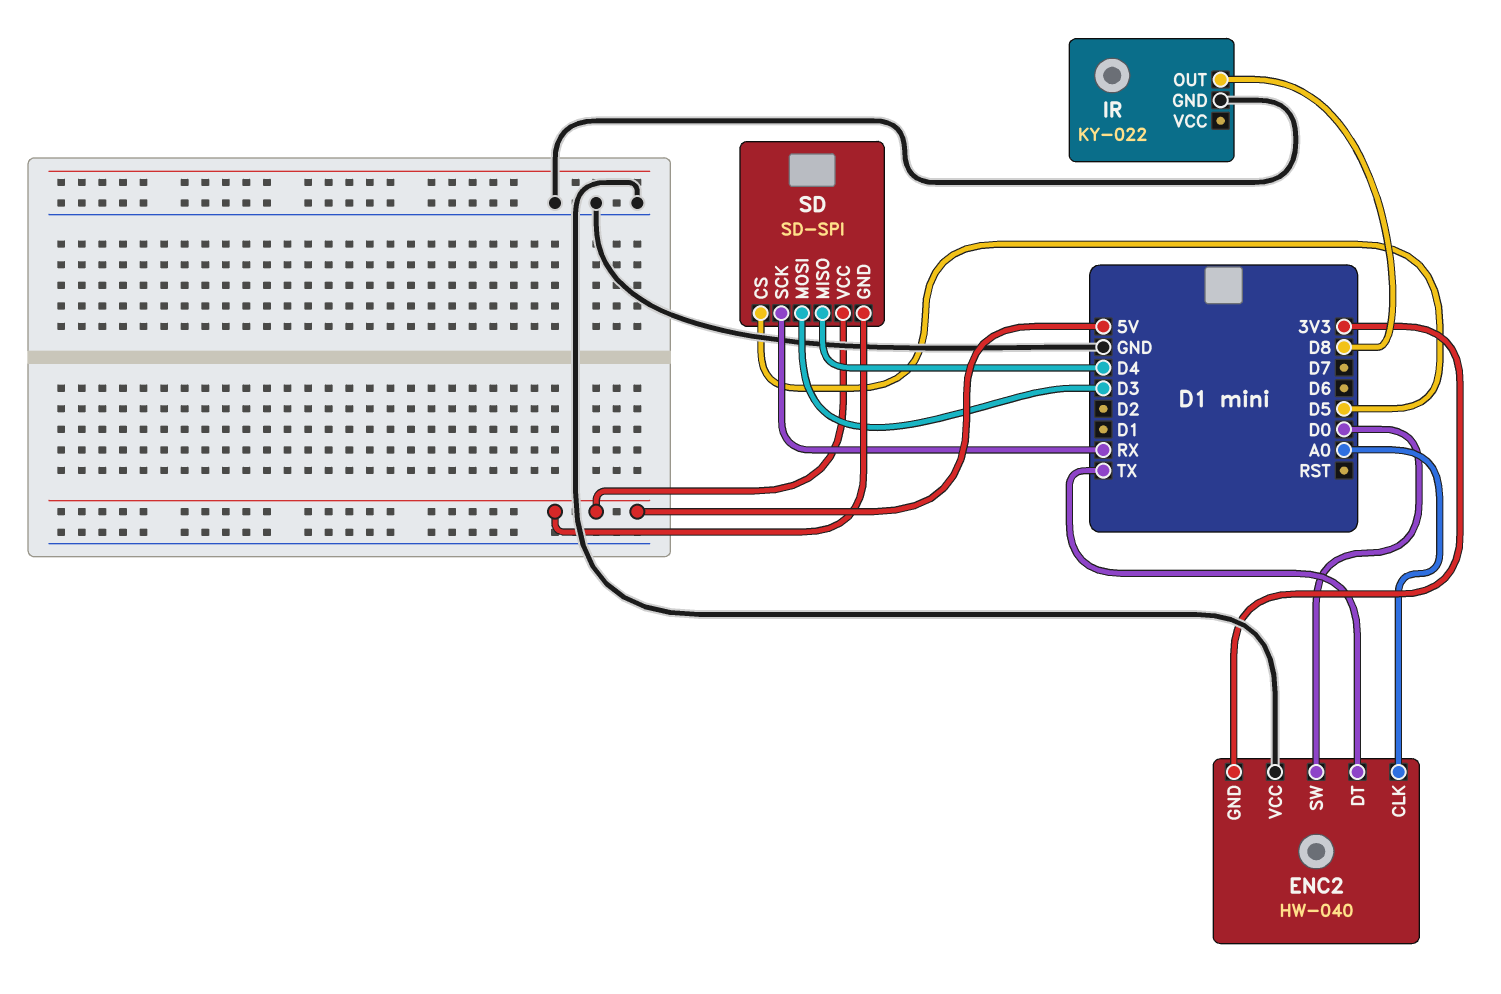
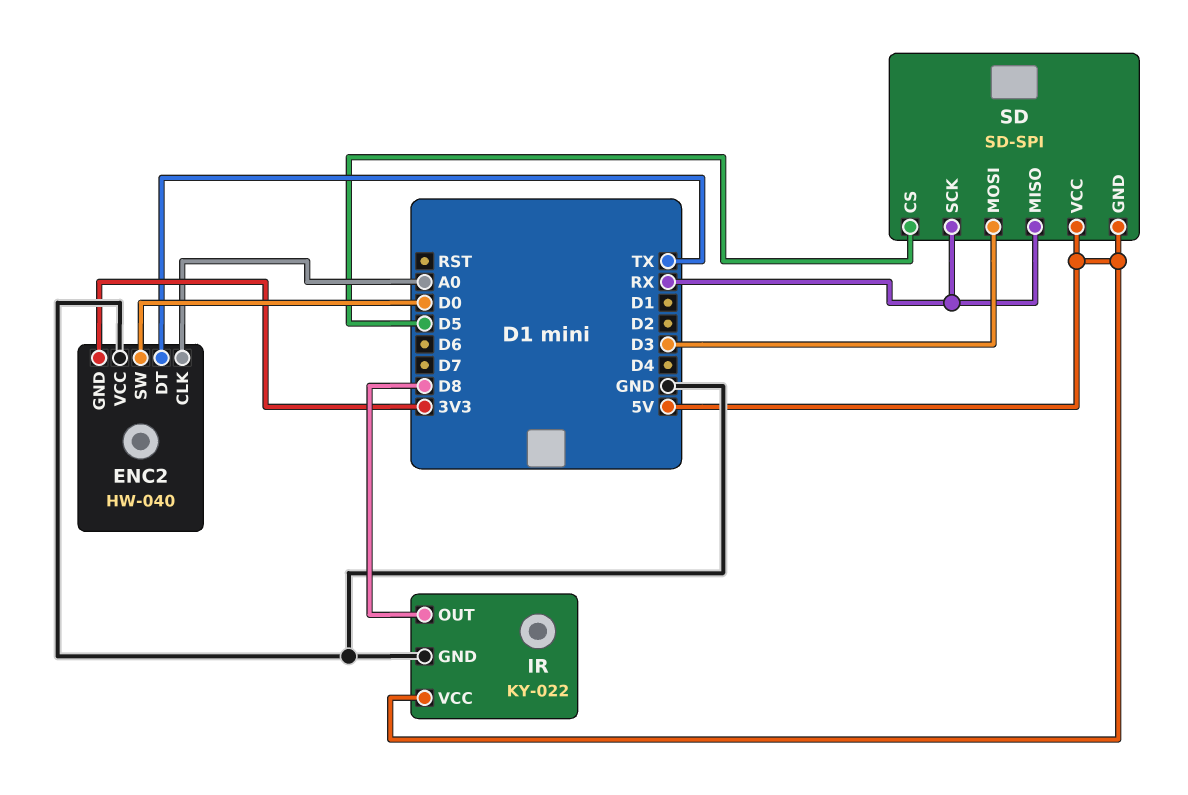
IR pin VCC: none -> 5V
SD pin MISO: D4 -> RX

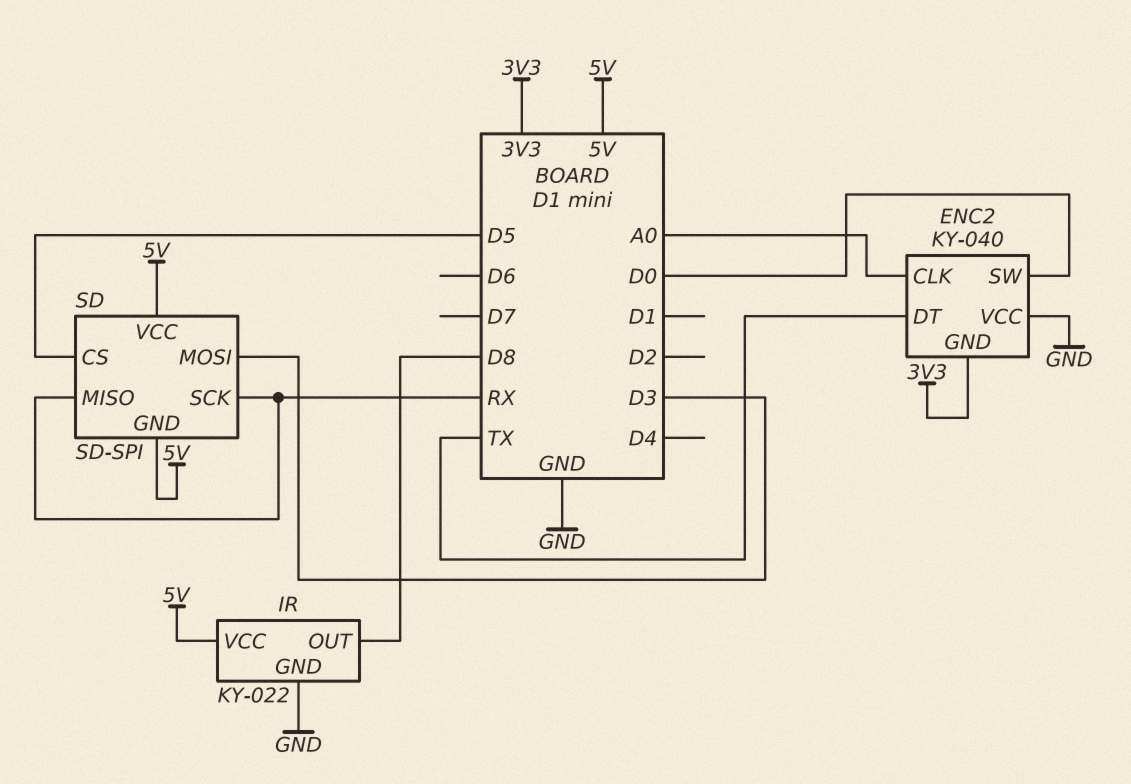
ENC2: HW-040 -> KY-040

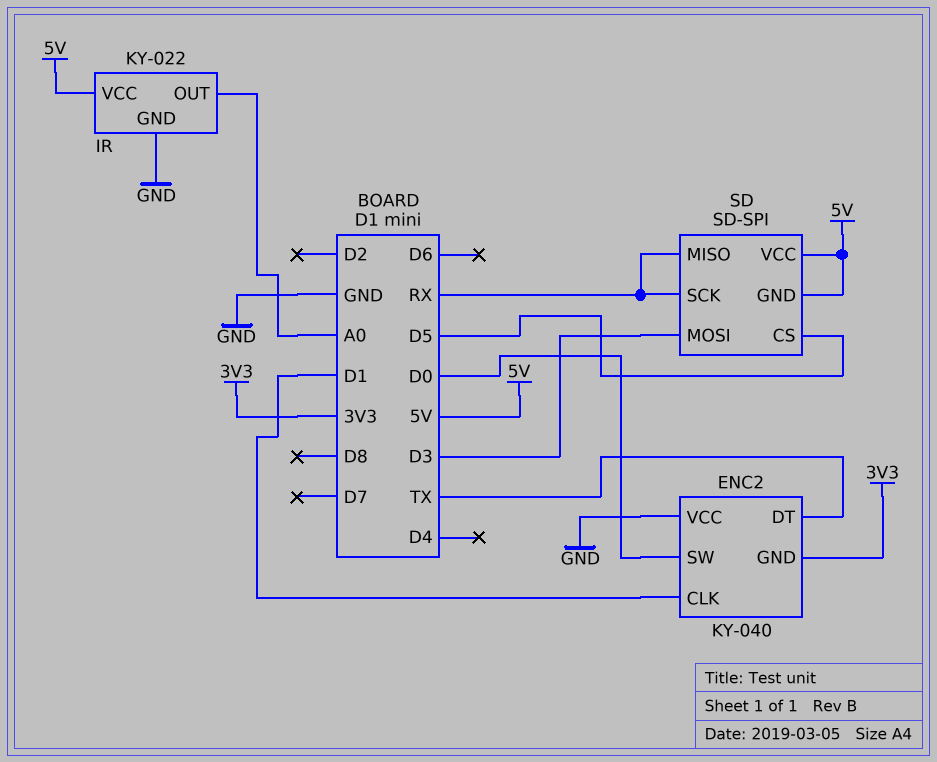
ENC2 pin CLK: A0 -> D1
IR pin OUT: D8 -> A0

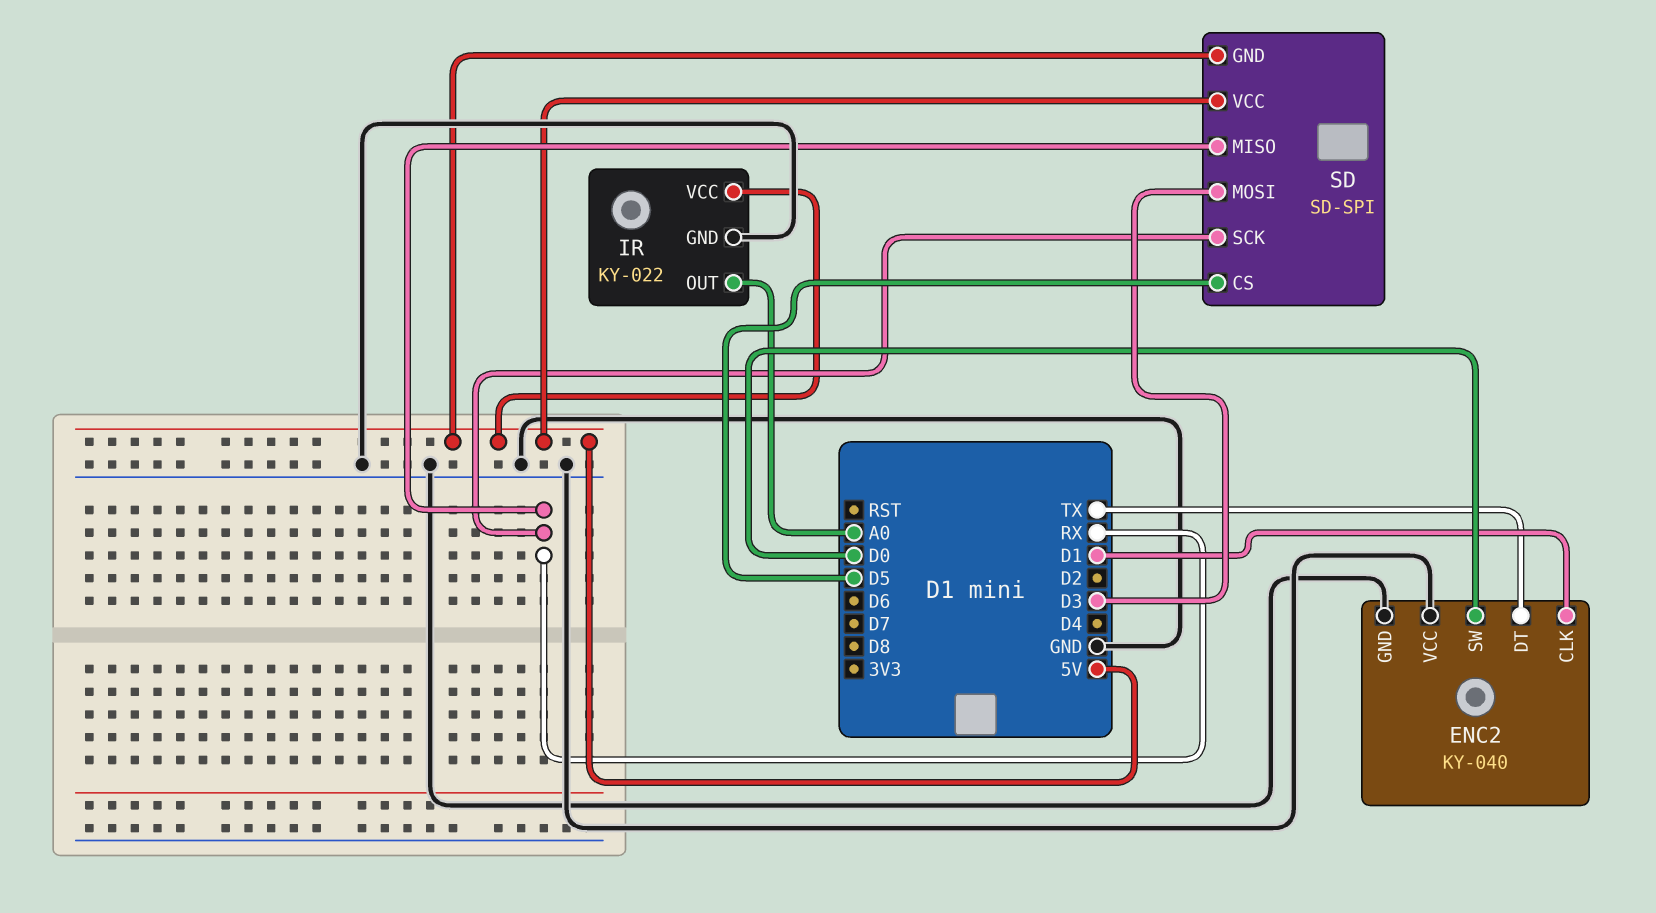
ENC2 pin GND: 3V3 -> GND

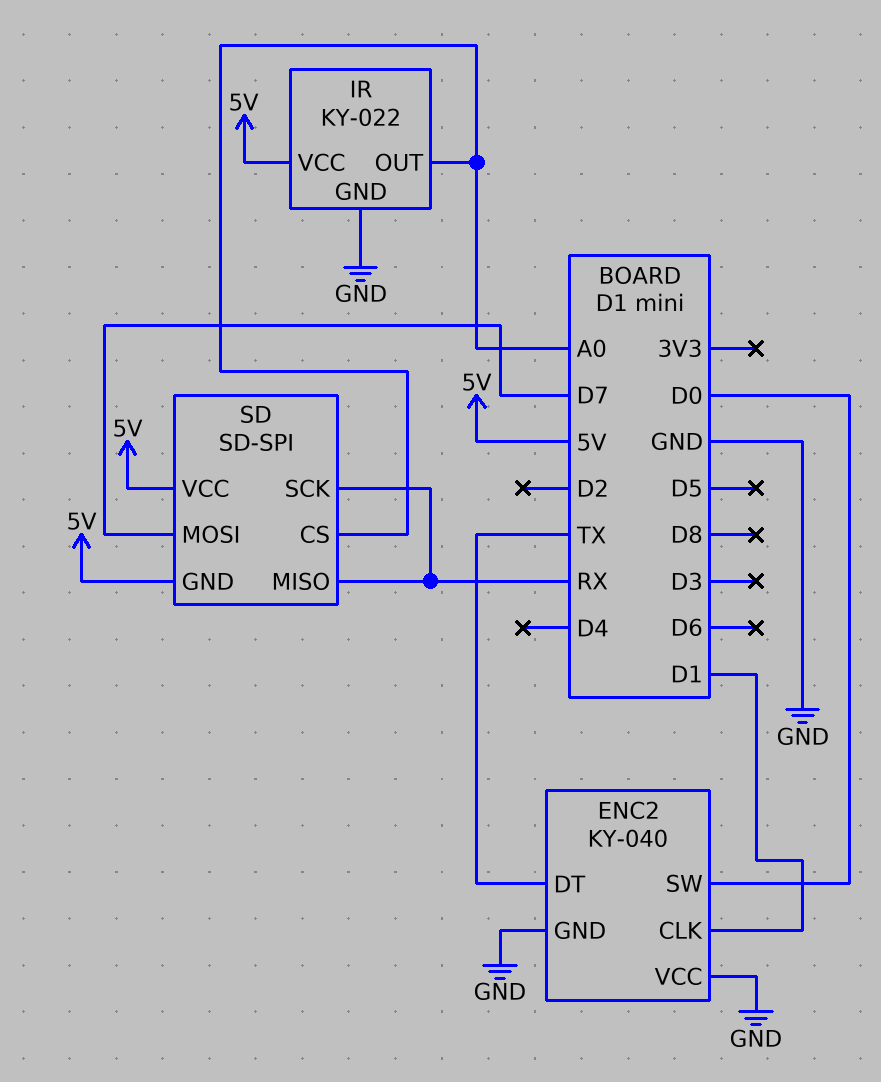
SD pin CS: D5 -> A0
SD pin MOSI: D3 -> D7

